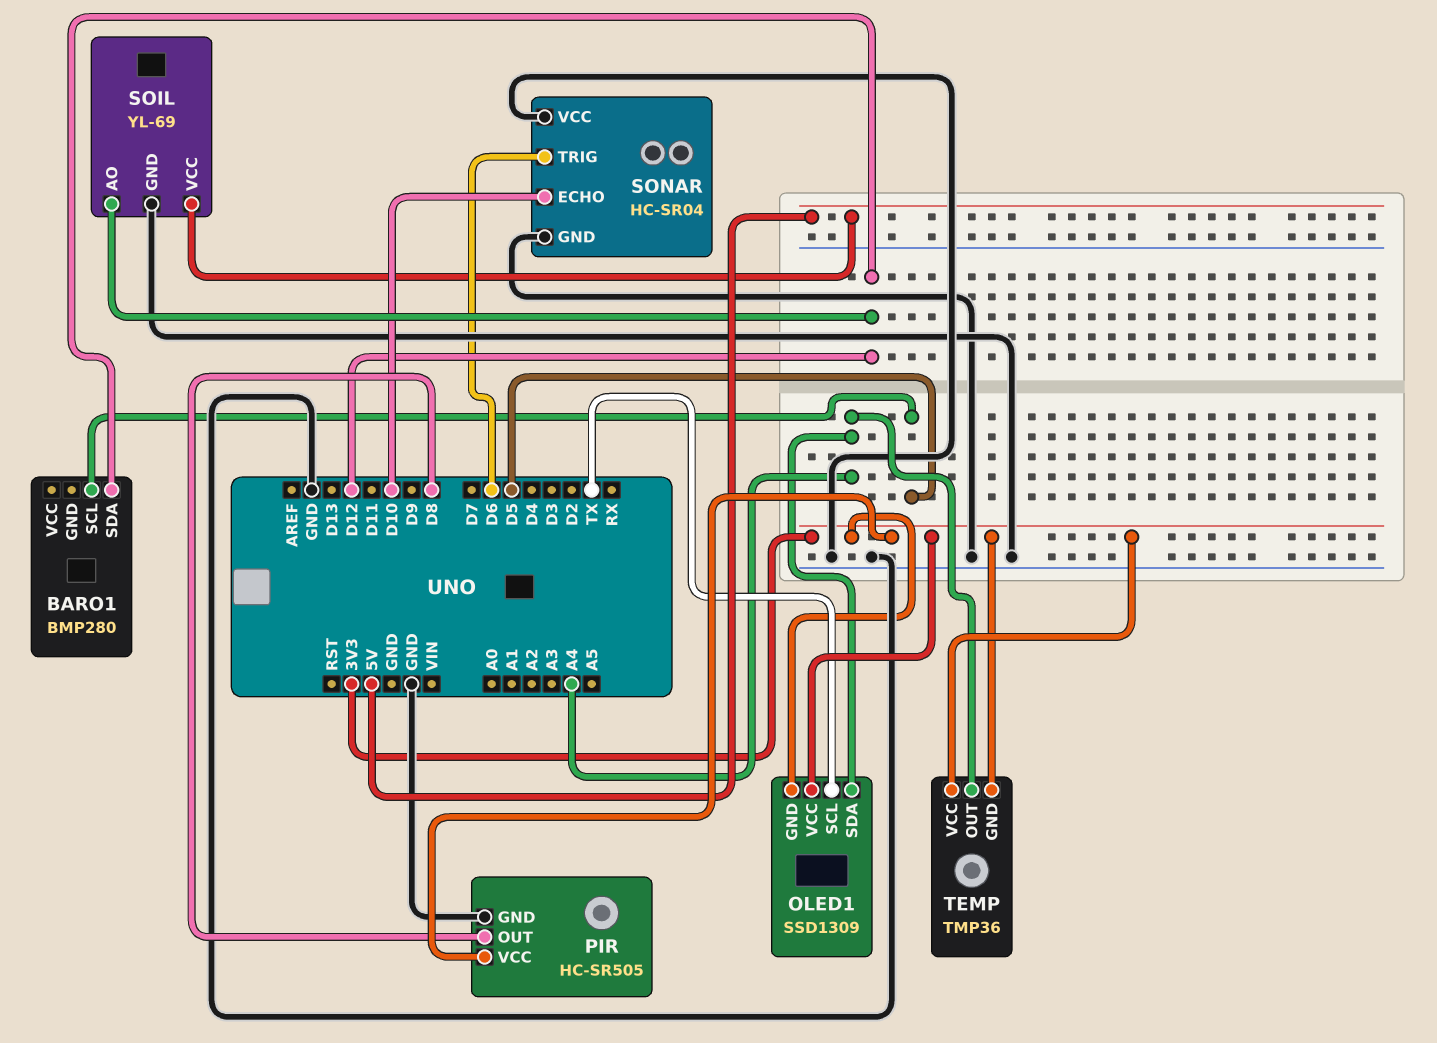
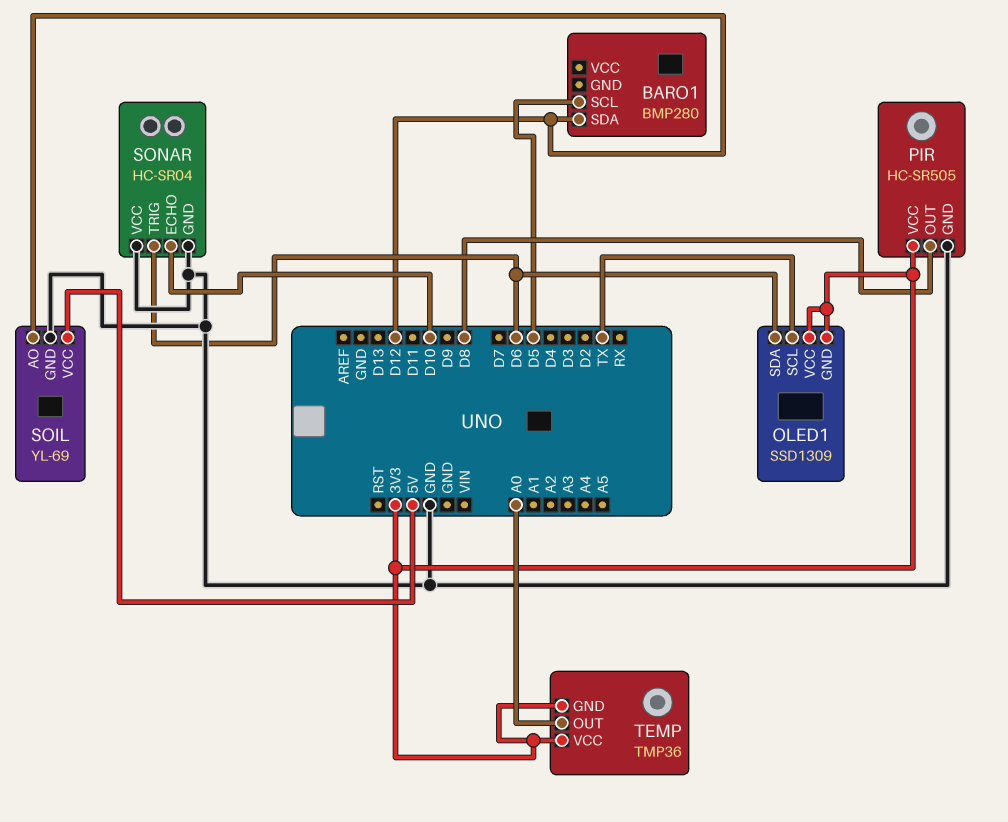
OLED1 pin SDA: A4 -> D6
TEMP pin OUT: A4 -> A0

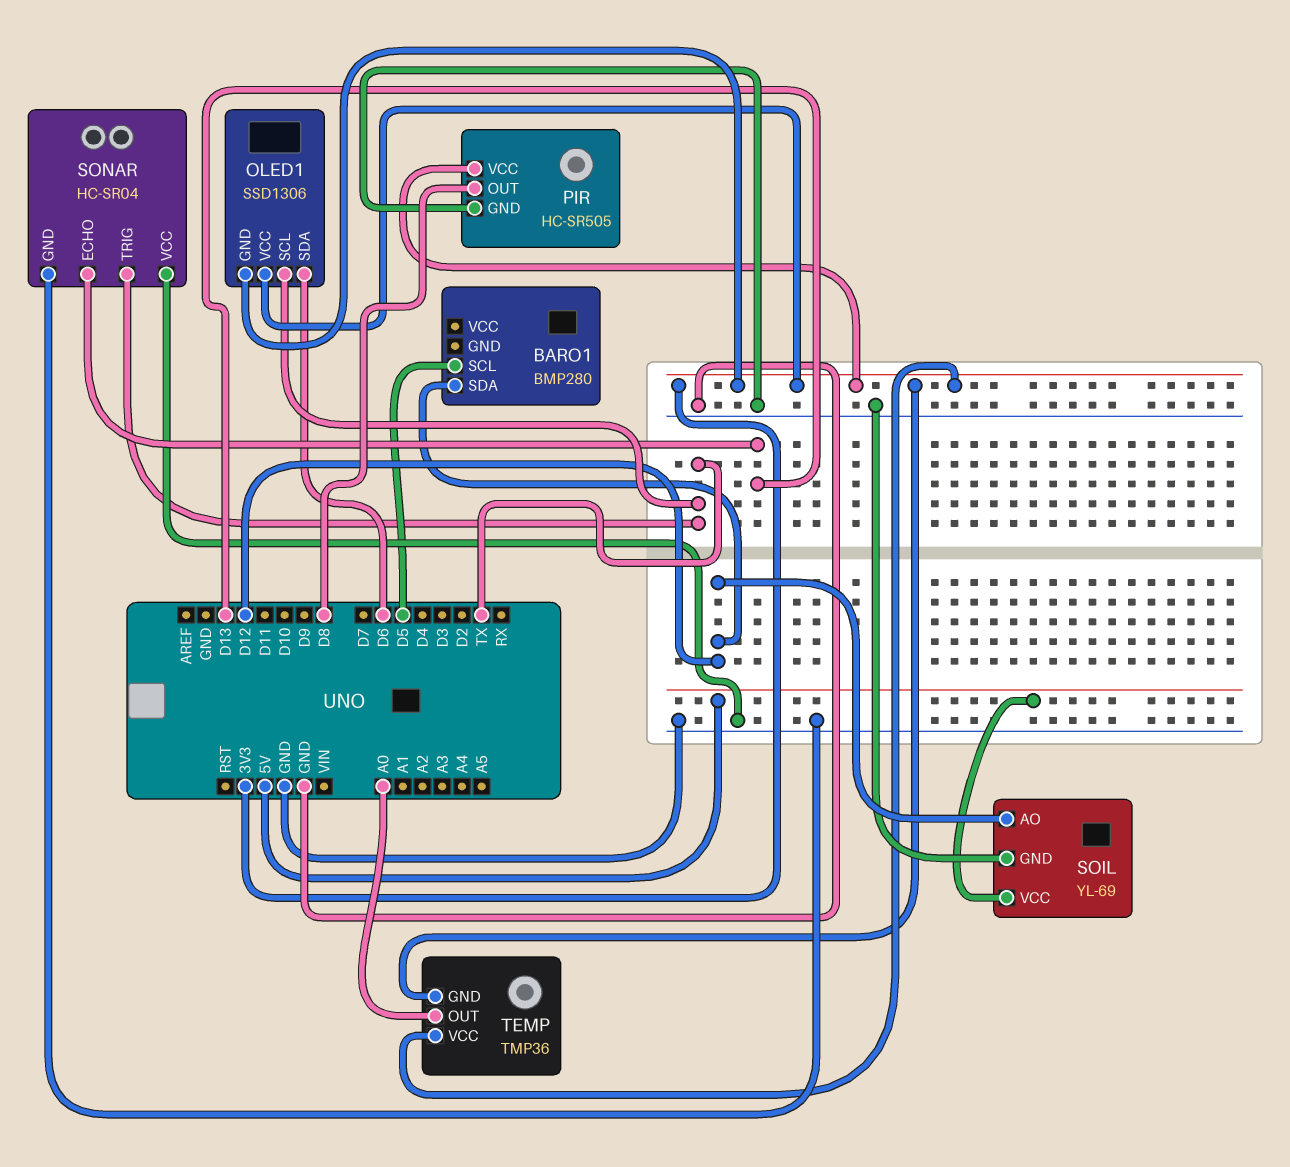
OLED1: SSD1309 -> SSD1306
SONAR pin ECHO: D10 -> D13
SONAR pin TRIG: D6 -> TX

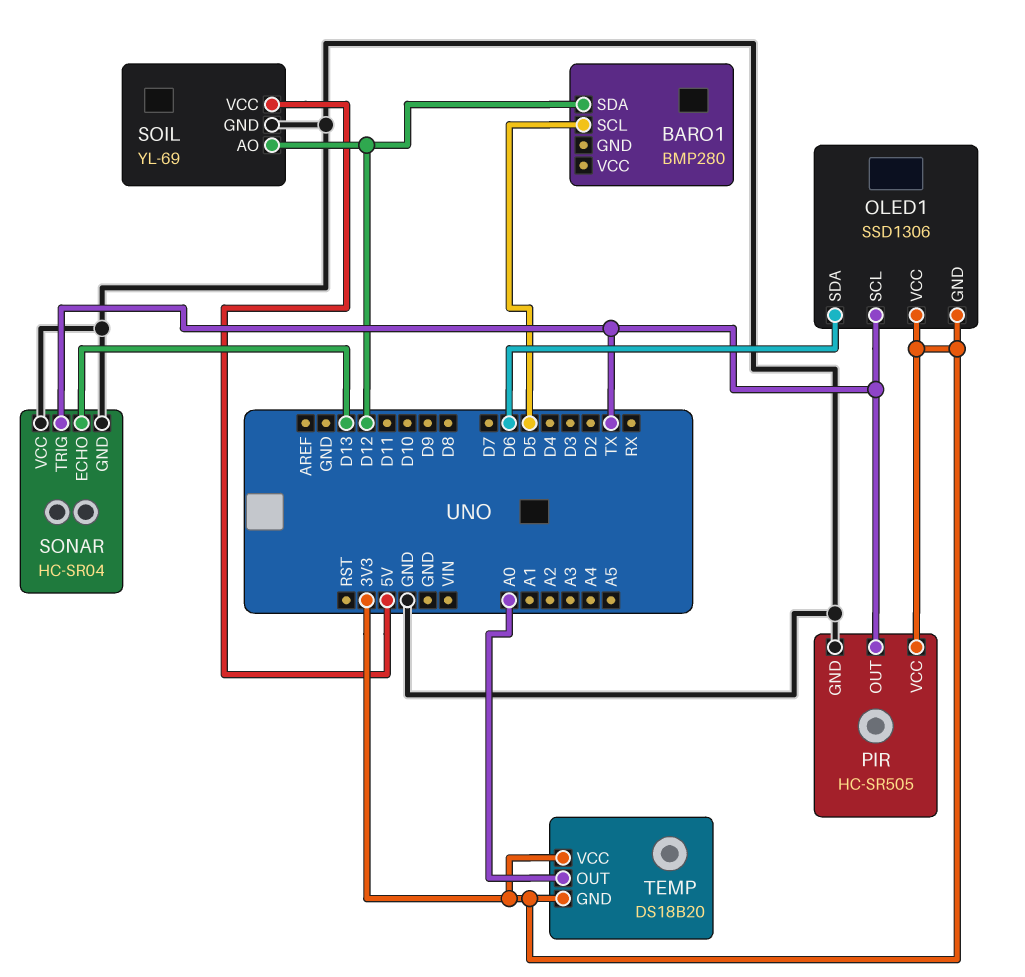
PIR pin OUT: D8 -> TX
TEMP: TMP36 -> DS18B20

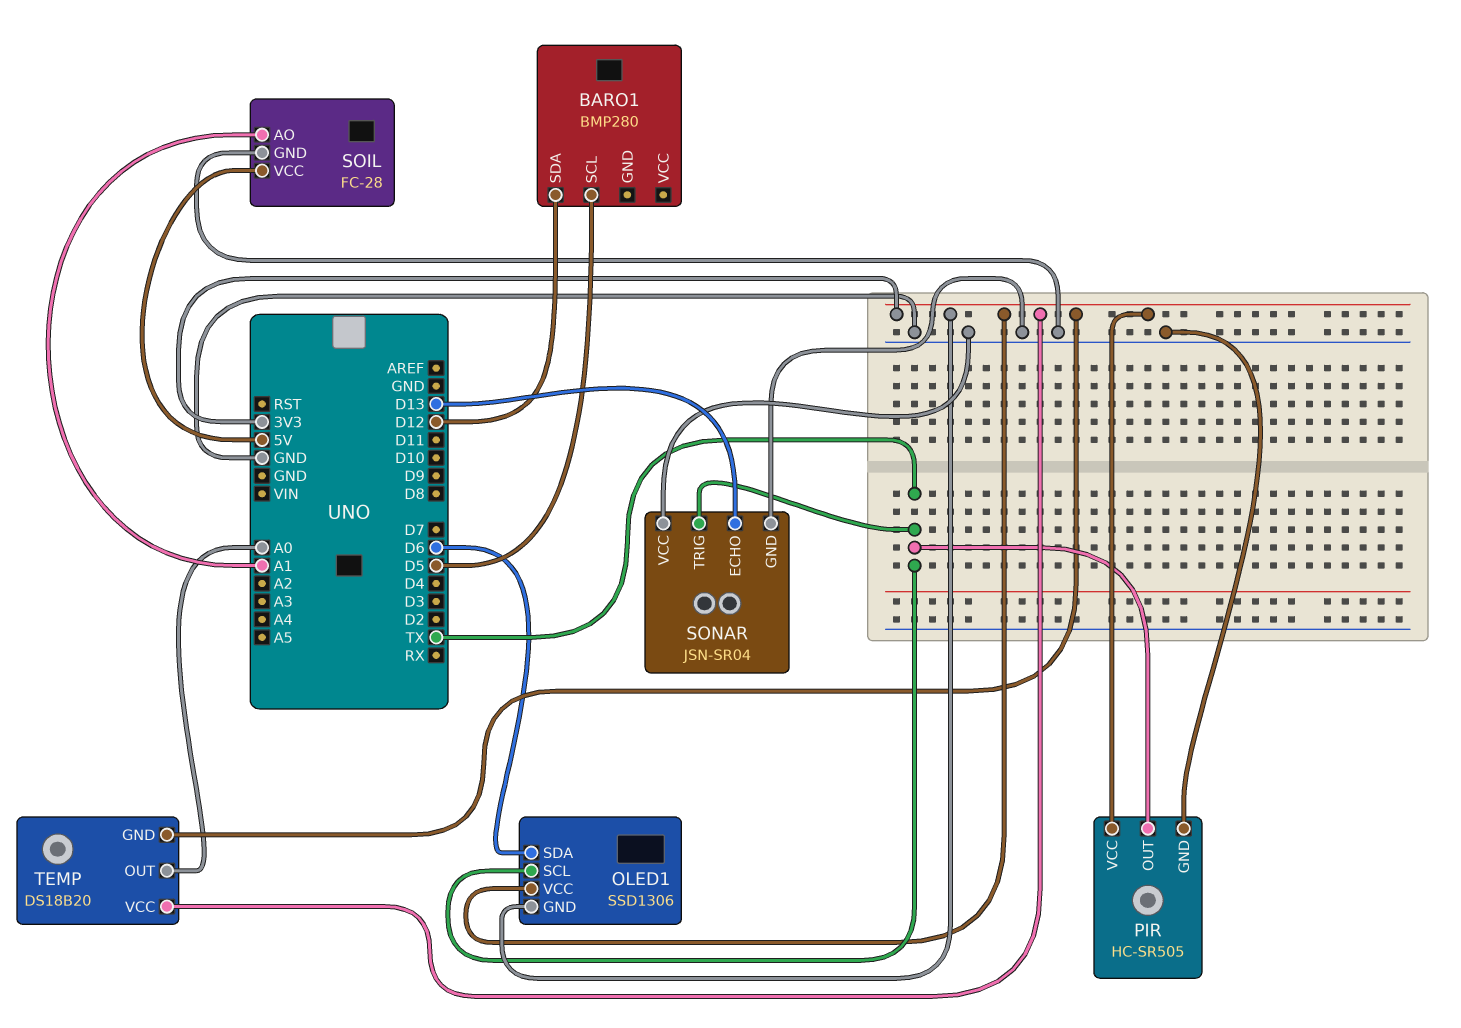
SOIL: YL-69 -> FC-28
SOIL pin AO: D12 -> A1
SONAR: HC-SR04 -> JSN-SR04

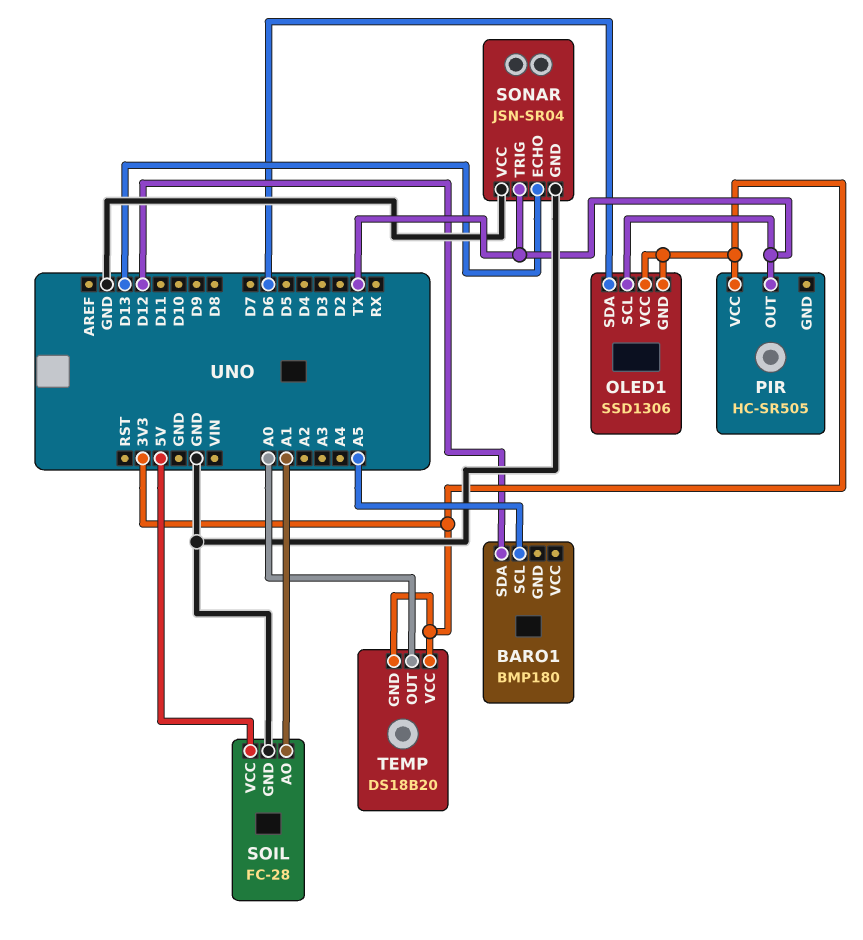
BARO1: BMP280 -> BMP180
BARO1 pin SCL: D5 -> A5
PIR pin GND: GND -> none

